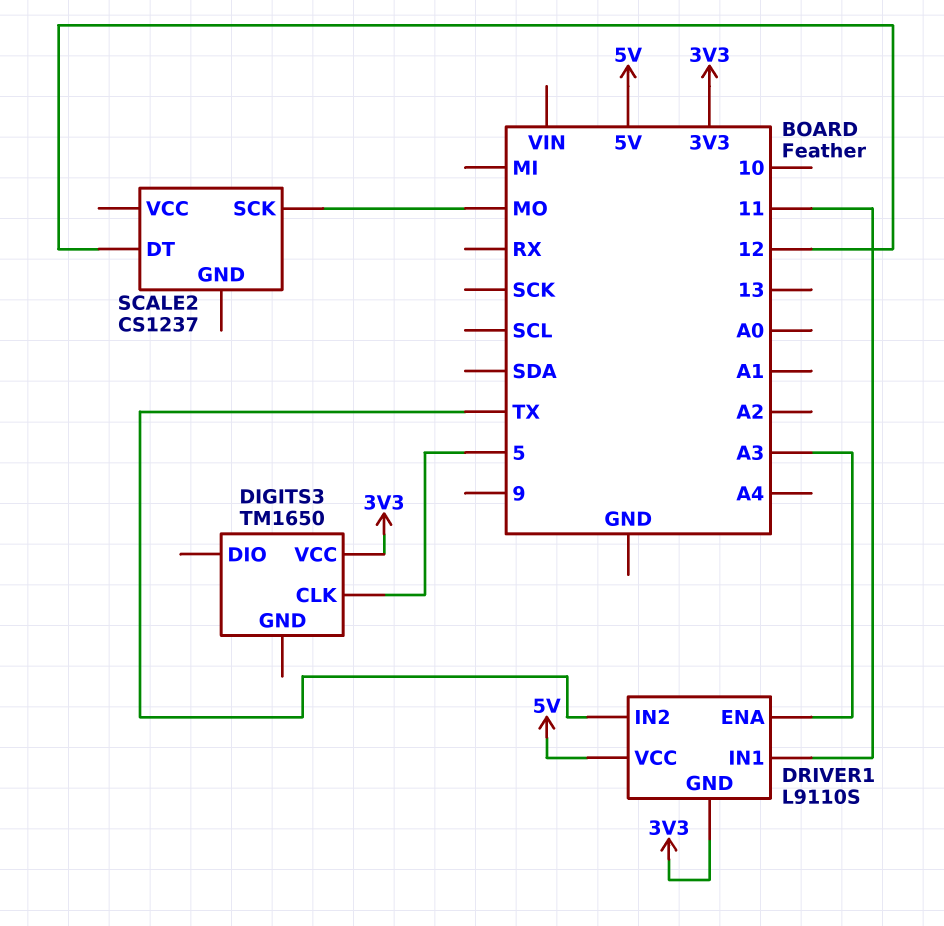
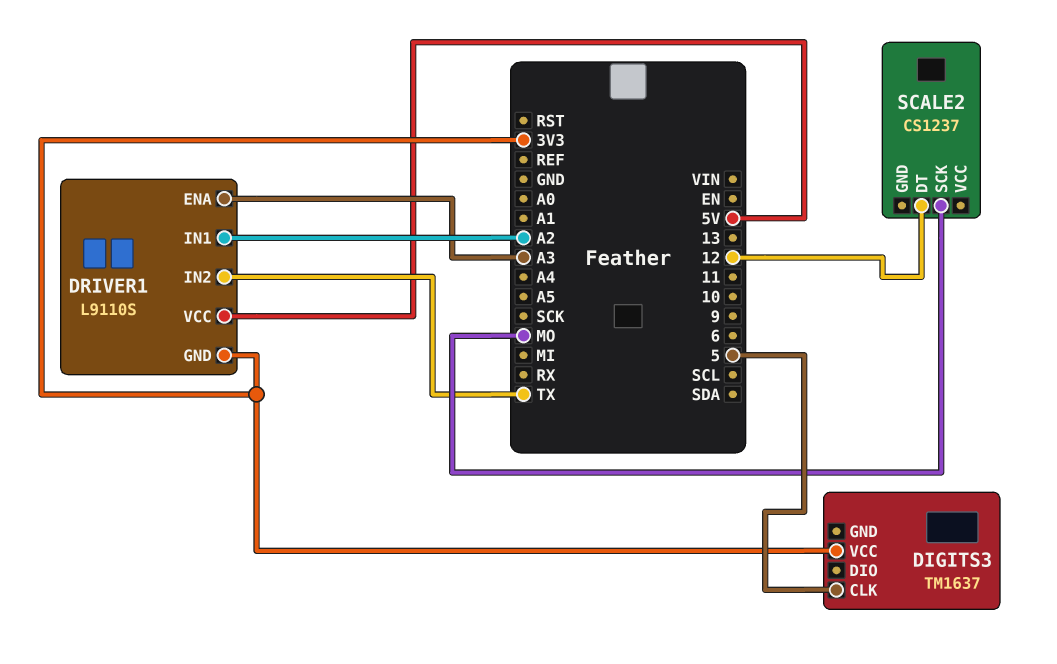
DIGITS3: TM1650 -> TM1637
DRIVER1 pin IN1: 11 -> A2

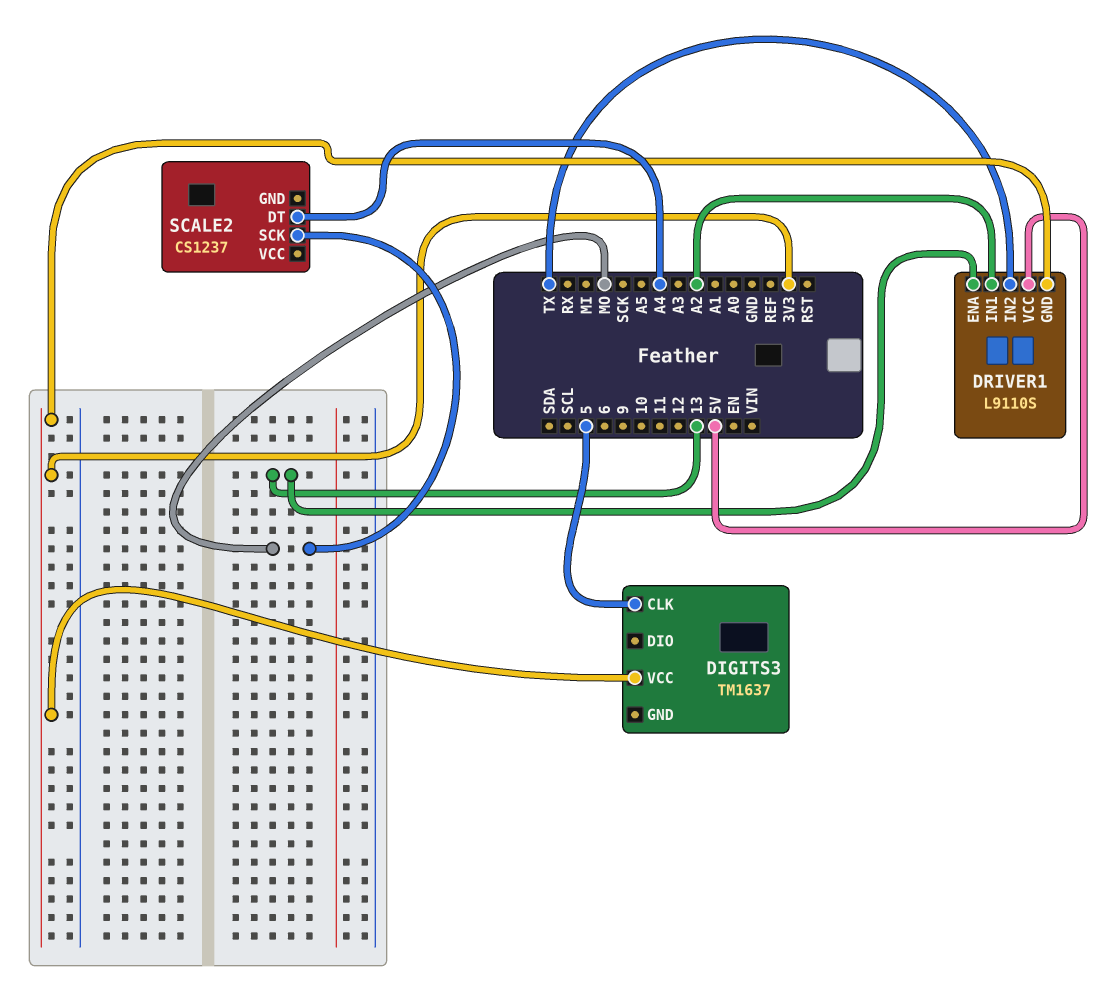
DRIVER1 pin ENA: A3 -> 13
SCALE2 pin DT: 12 -> A4

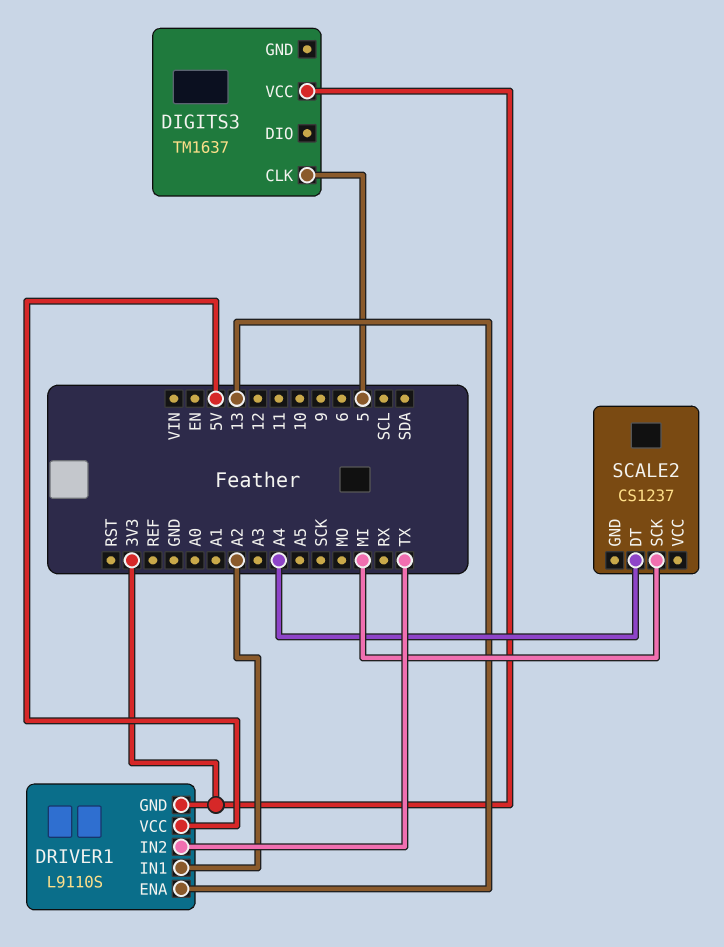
SCALE2 pin SCK: MO -> MI

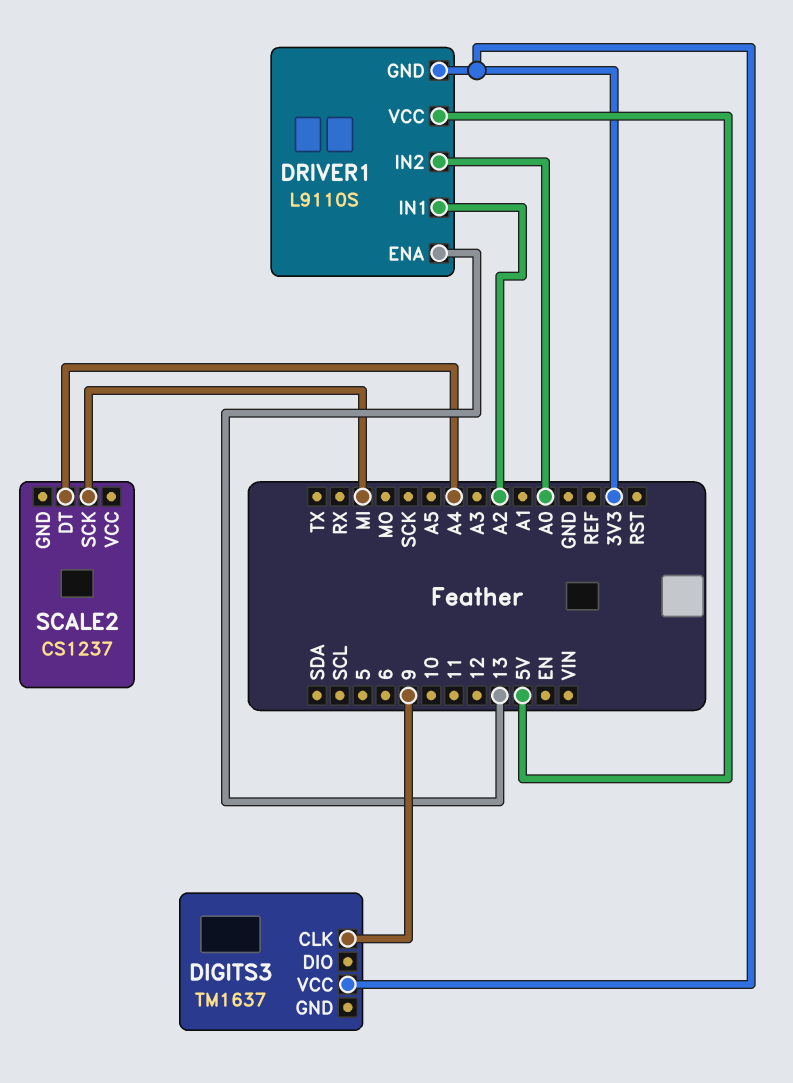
DIGITS3 pin CLK: 5 -> 9
DRIVER1 pin IN2: TX -> A0

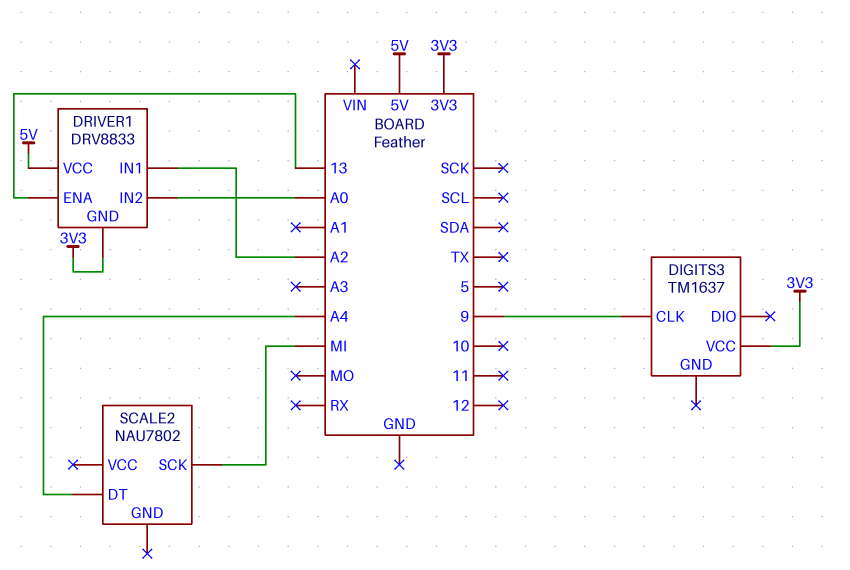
DRIVER1: L9110S -> DRV8833
SCALE2: CS1237 -> NAU7802

